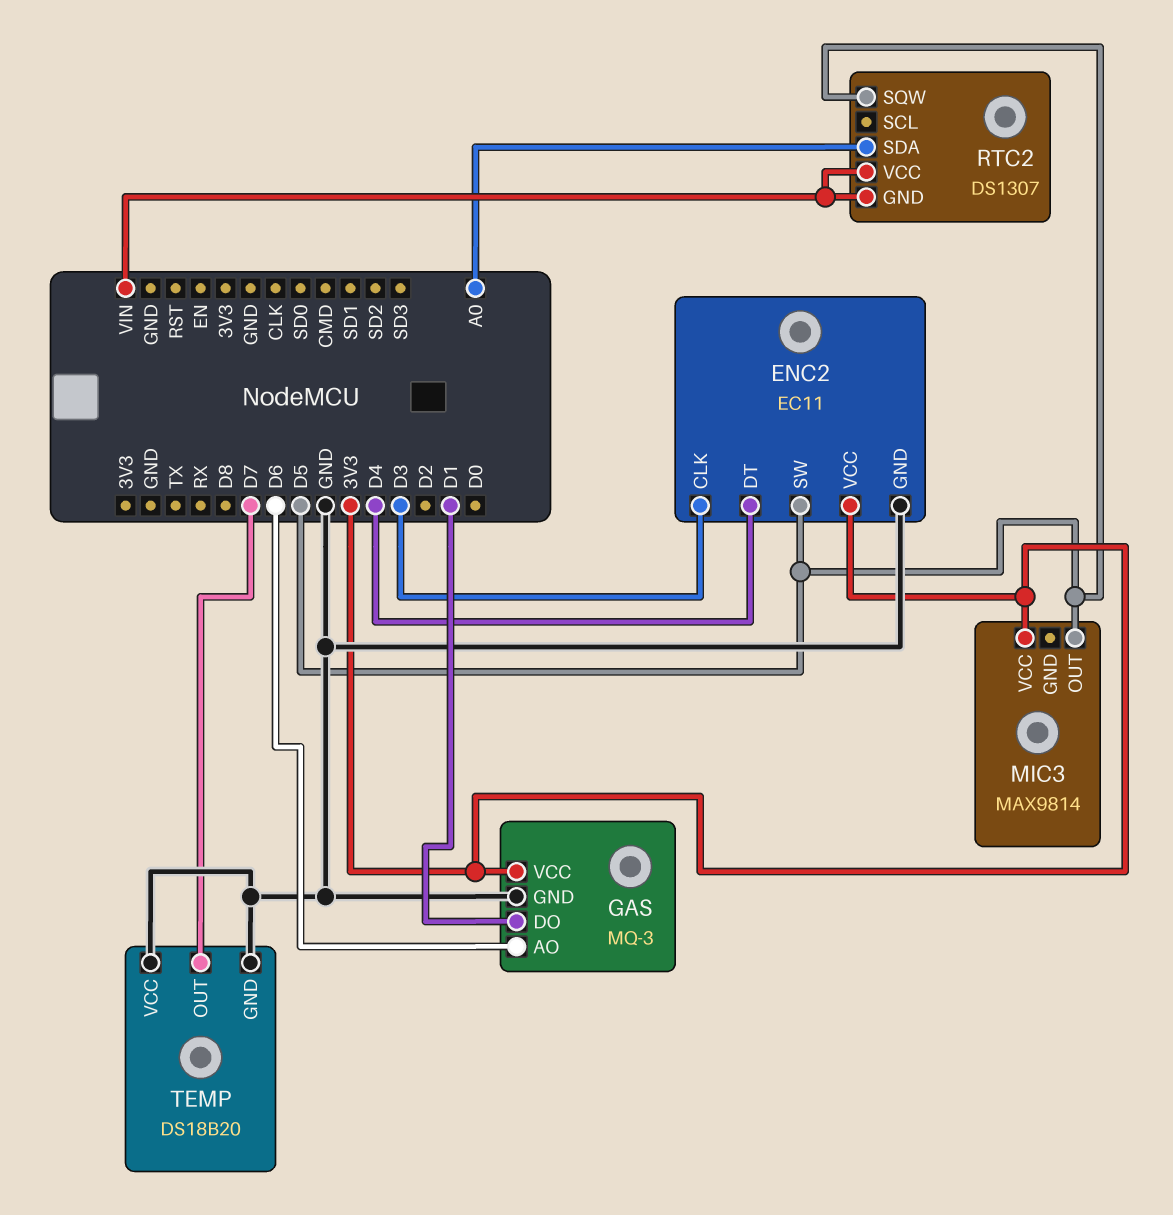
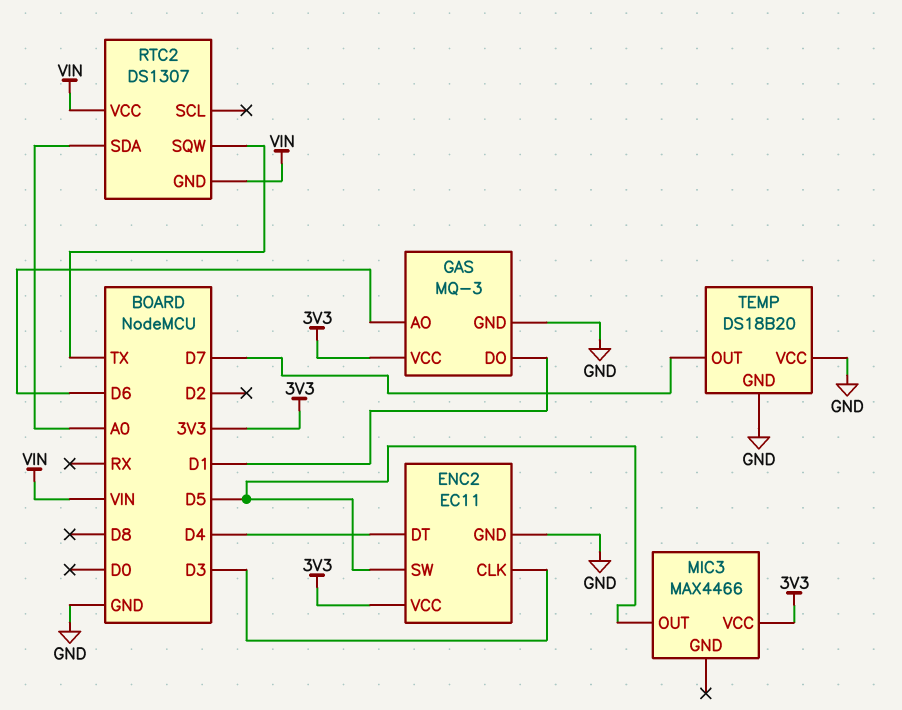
MIC3: MAX9814 -> MAX4466
RTC2 pin SQW: D5 -> TX

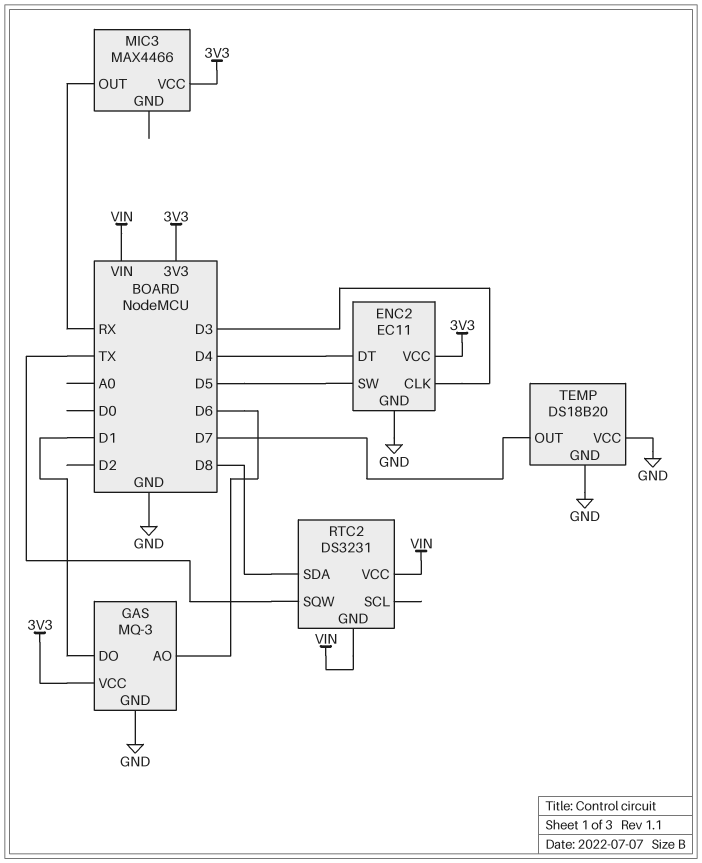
MIC3 pin OUT: D5 -> RX
RTC2: DS1307 -> DS3231
RTC2 pin SDA: A0 -> D8

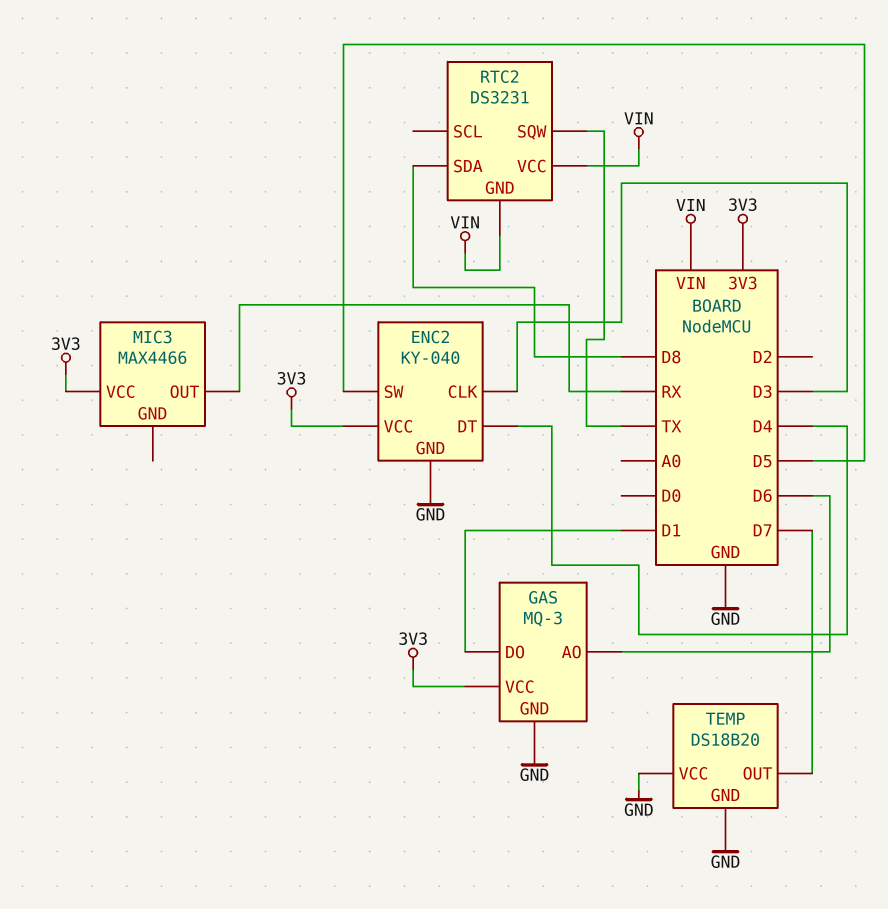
ENC2: EC11 -> KY-040

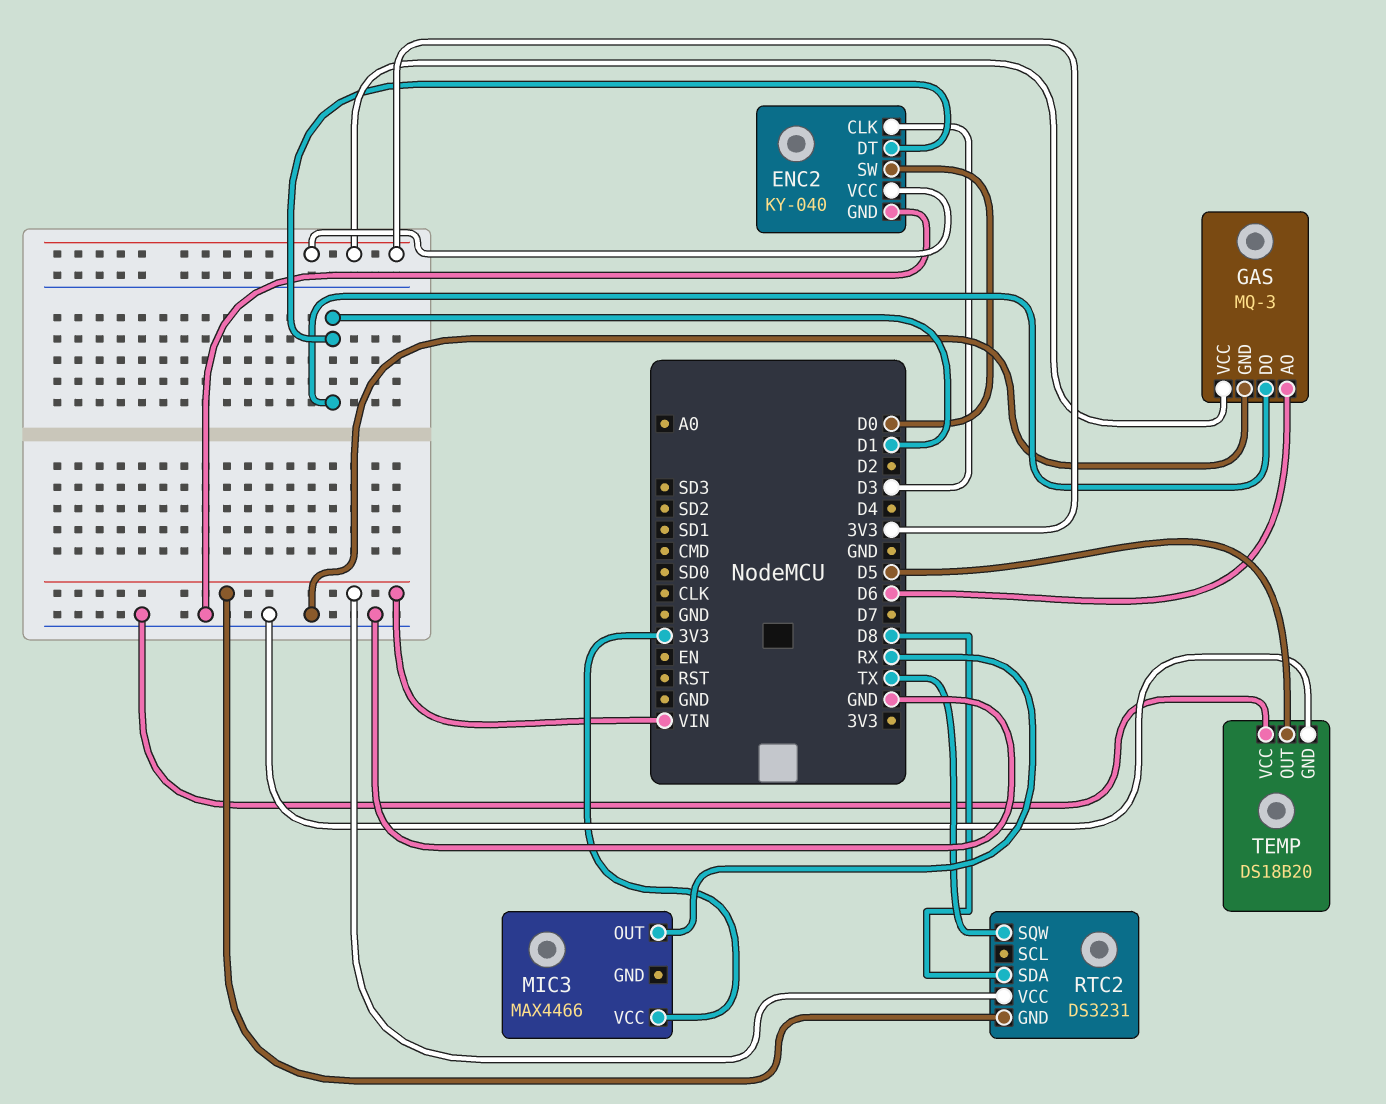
ENC2 pin DT: D4 -> D1
ENC2 pin SW: D5 -> D0
TEMP pin OUT: D7 -> D5

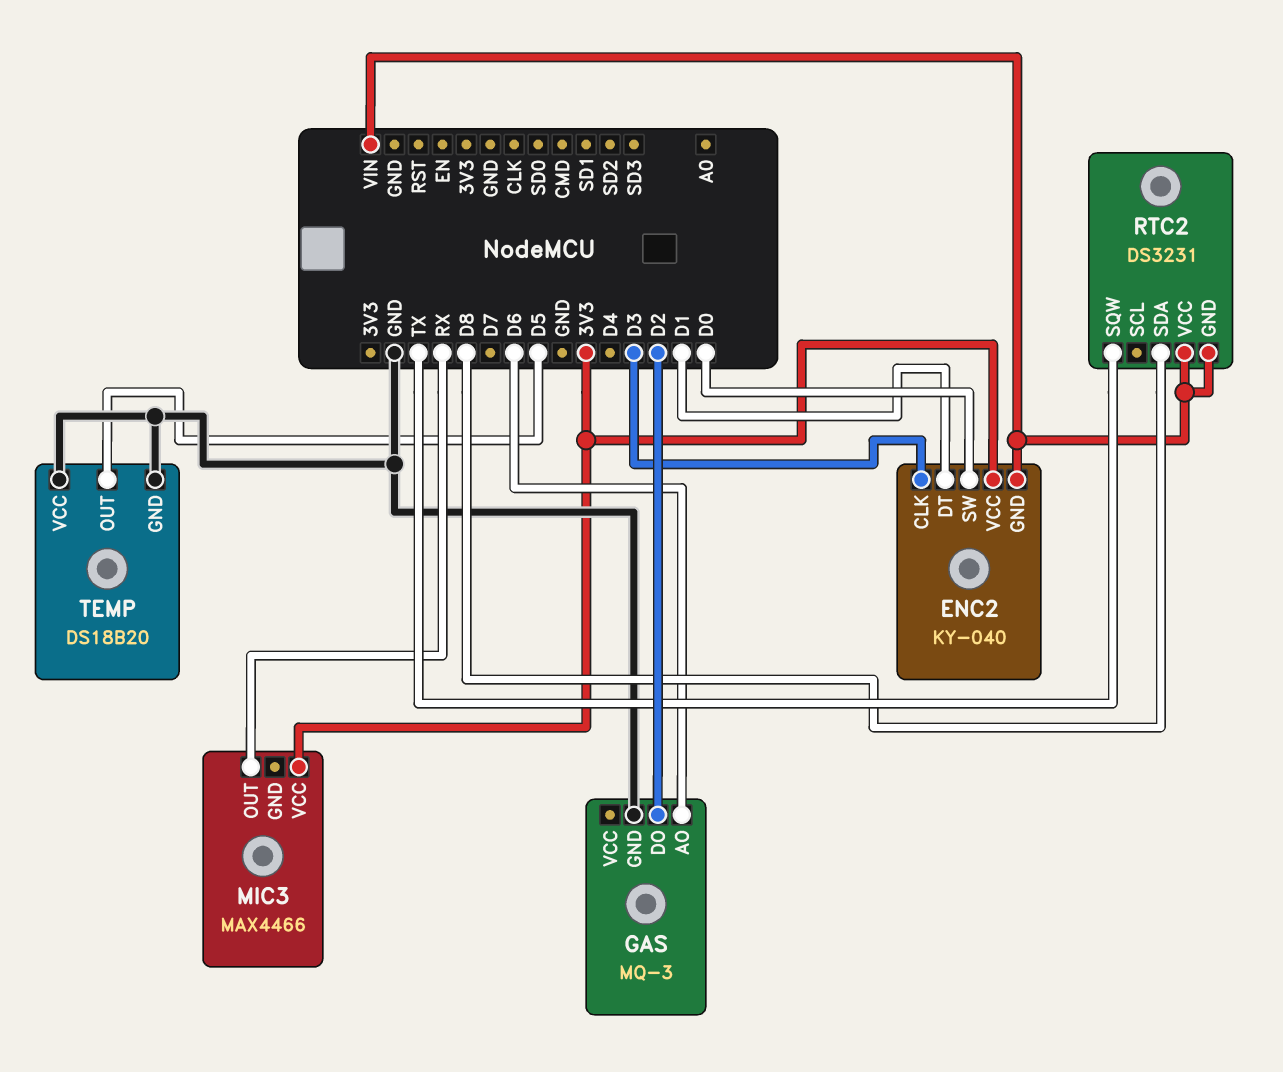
ENC2 pin GND: GND -> VIN
GAS pin DO: D1 -> D2
GAS pin VCC: 3V3 -> none

